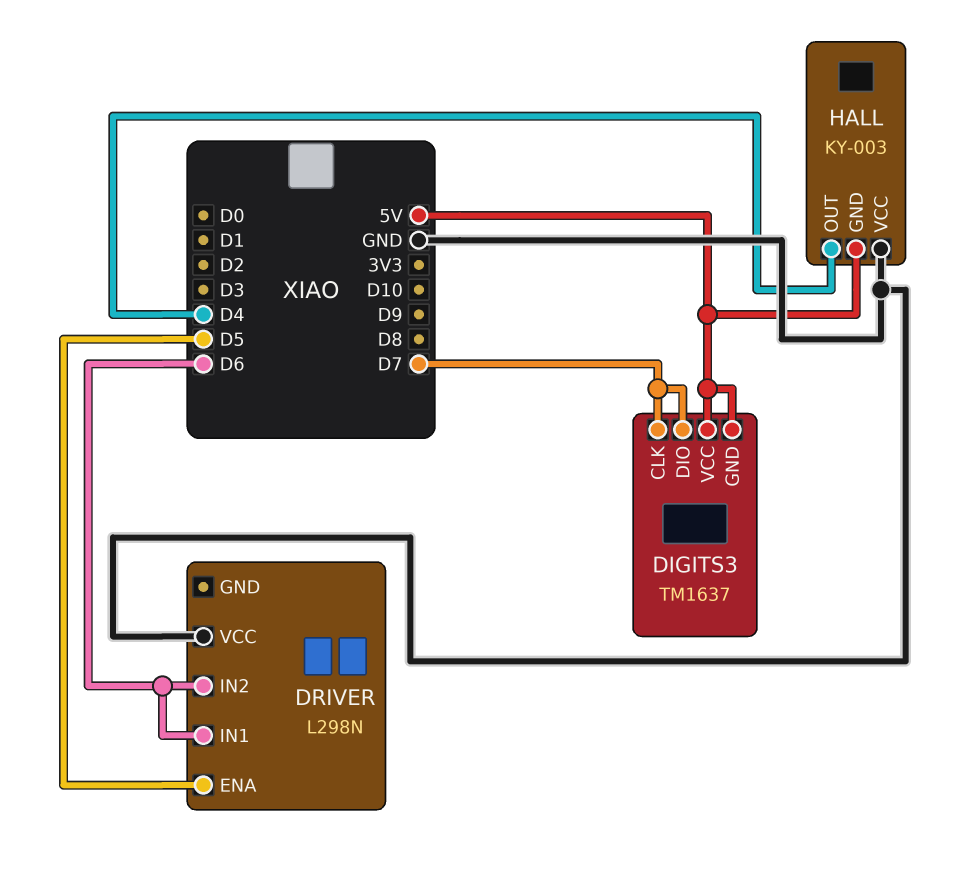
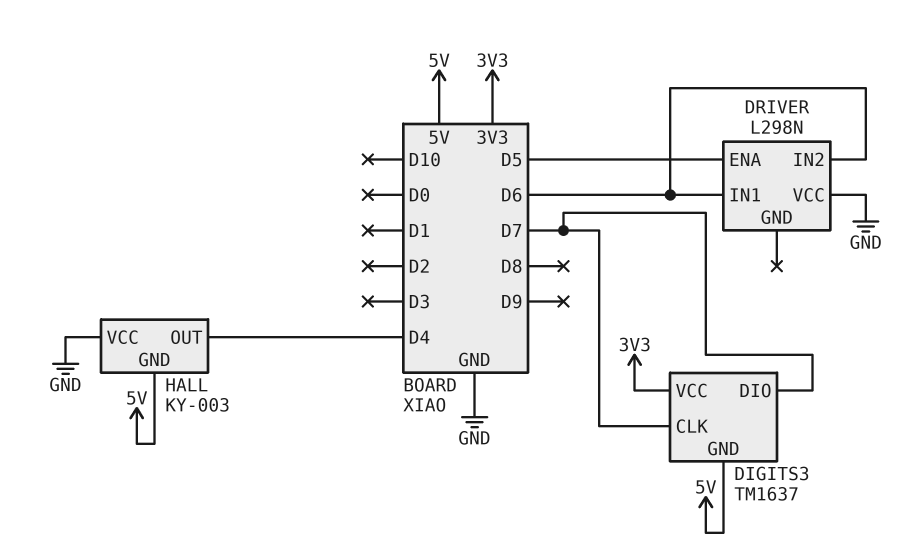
DIGITS3 pin VCC: 5V -> 3V3

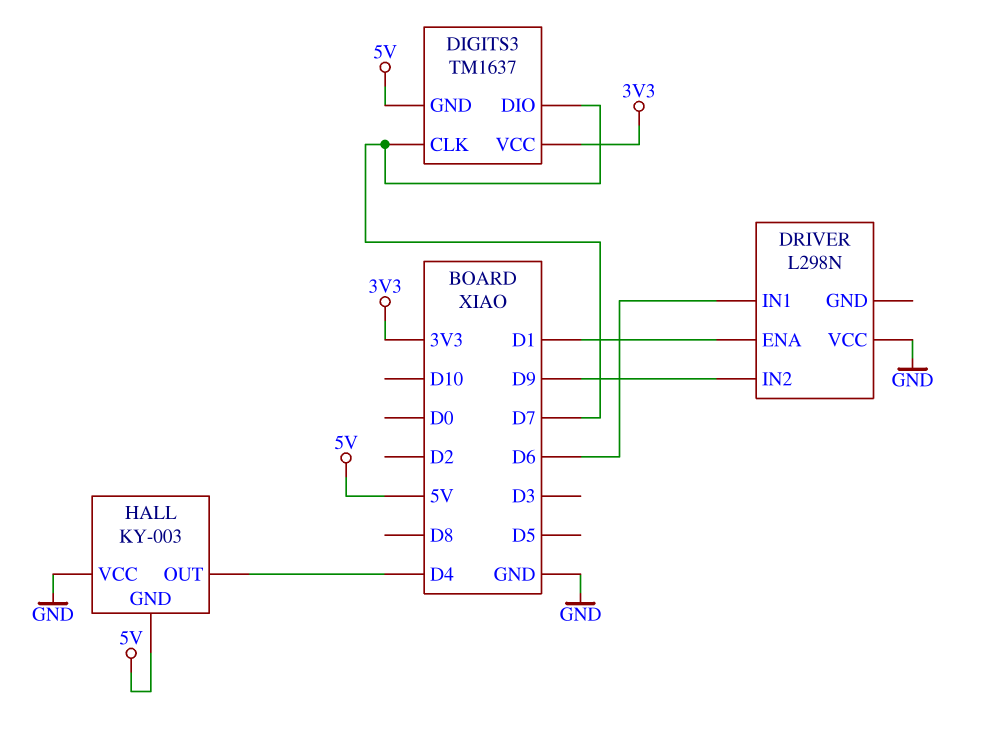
DRIVER pin ENA: D5 -> D1
DRIVER pin IN2: D6 -> D9

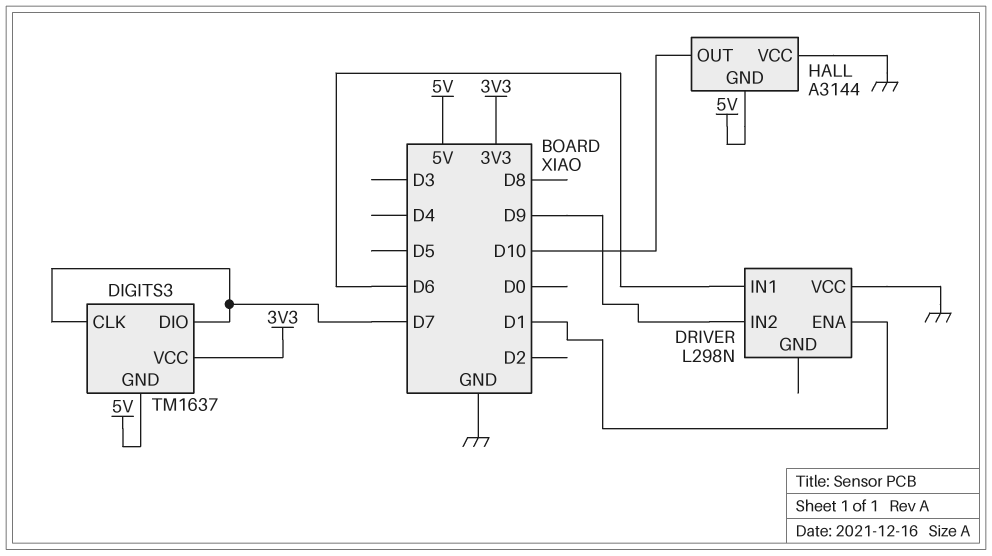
HALL: KY-003 -> A3144
HALL pin OUT: D4 -> D10

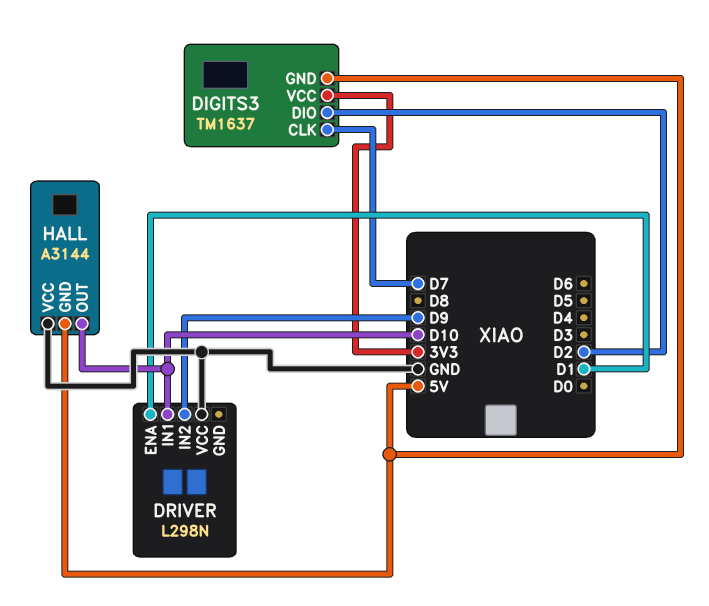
DIGITS3 pin DIO: D7 -> D2
DRIVER pin IN1: D6 -> D10

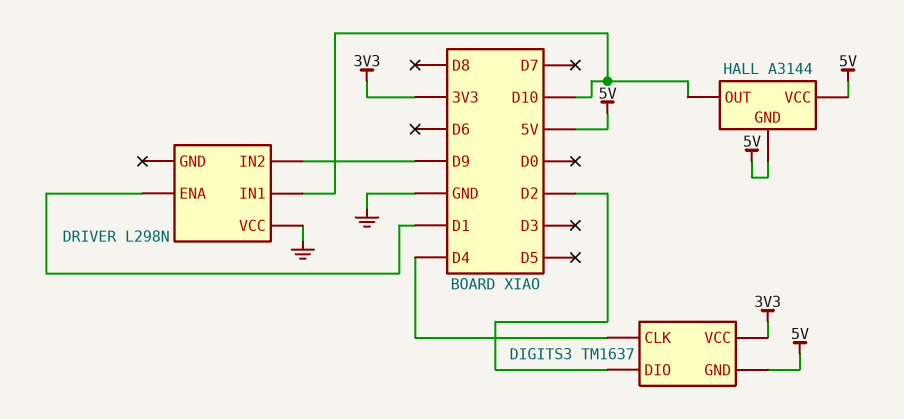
DIGITS3 pin CLK: D7 -> D4
HALL pin VCC: GND -> 5V

